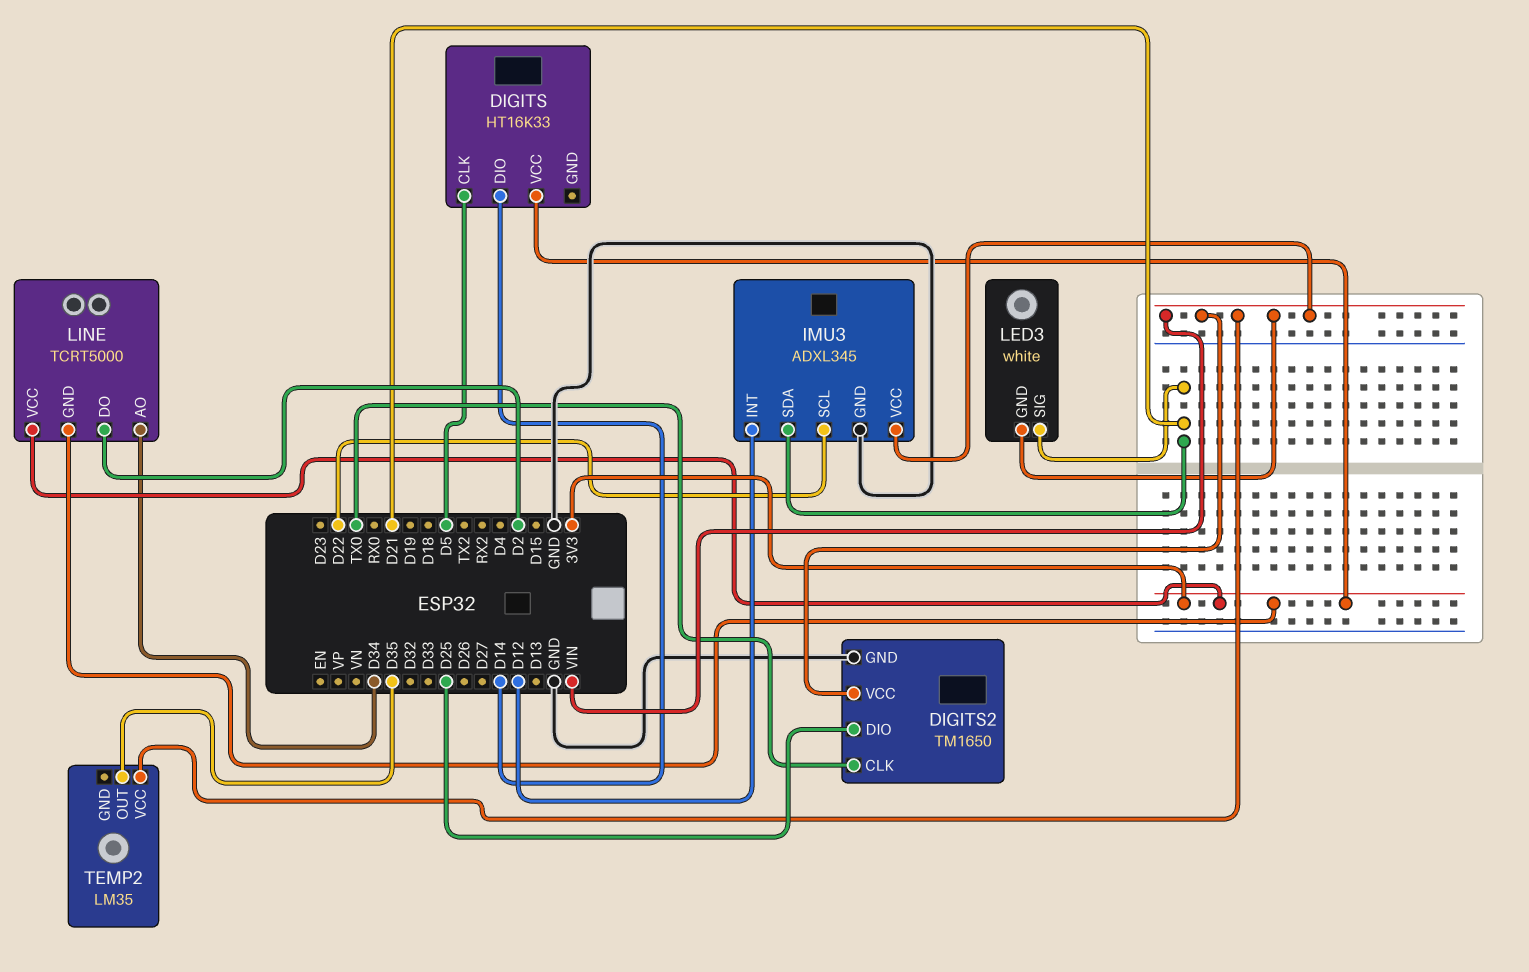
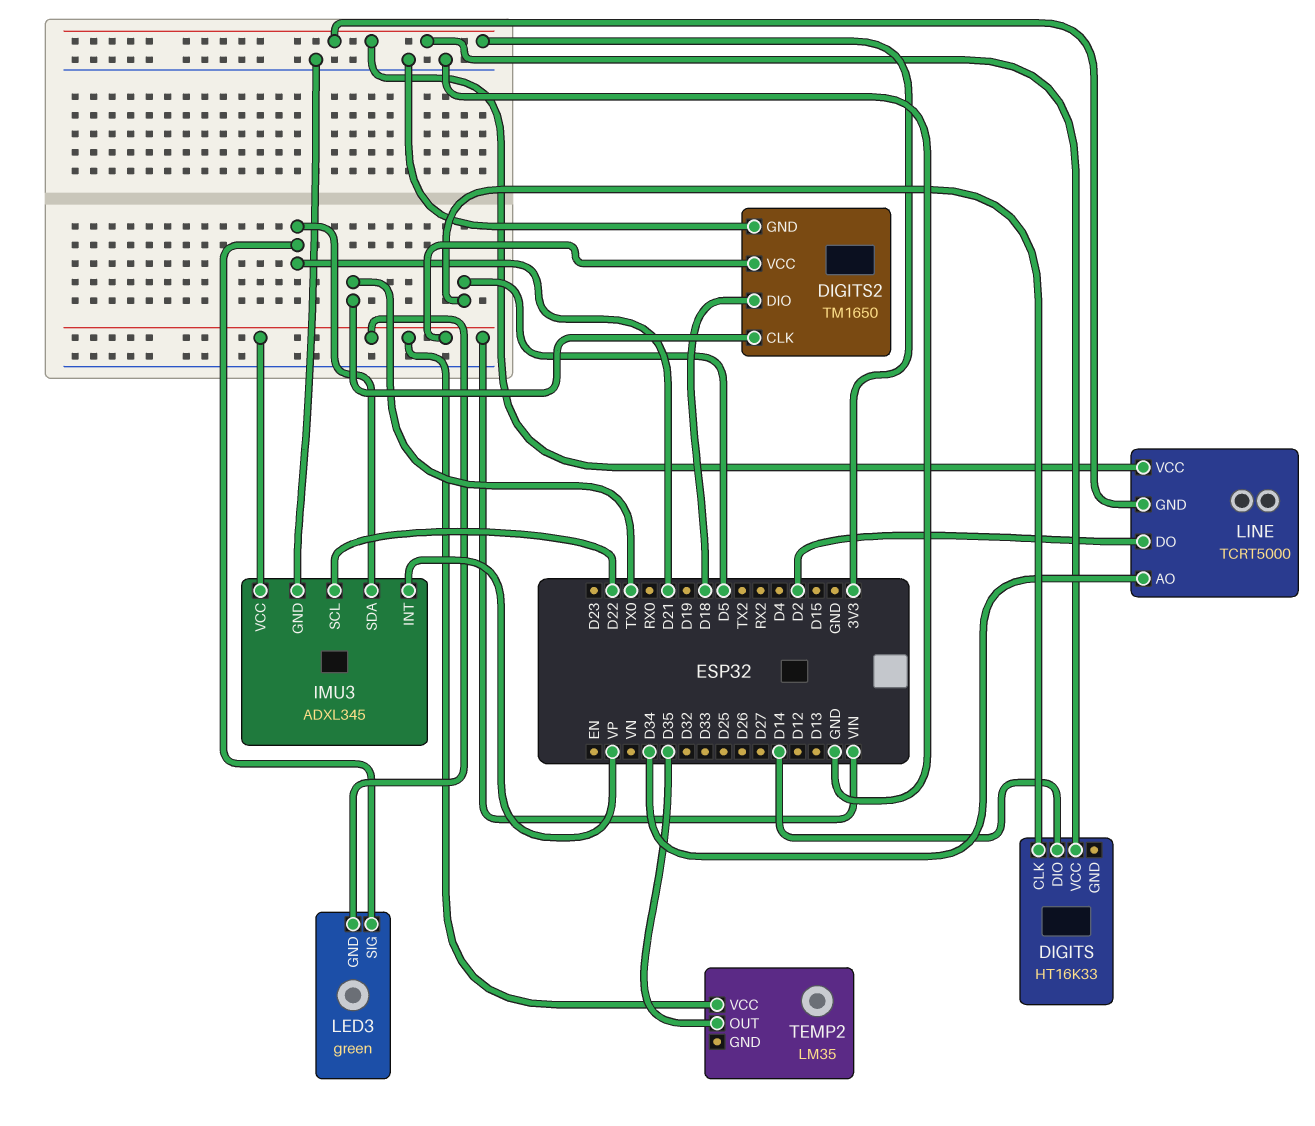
DIGITS2 pin DIO: D25 -> D18
IMU3 pin INT: D12 -> VP
LED3: white -> green

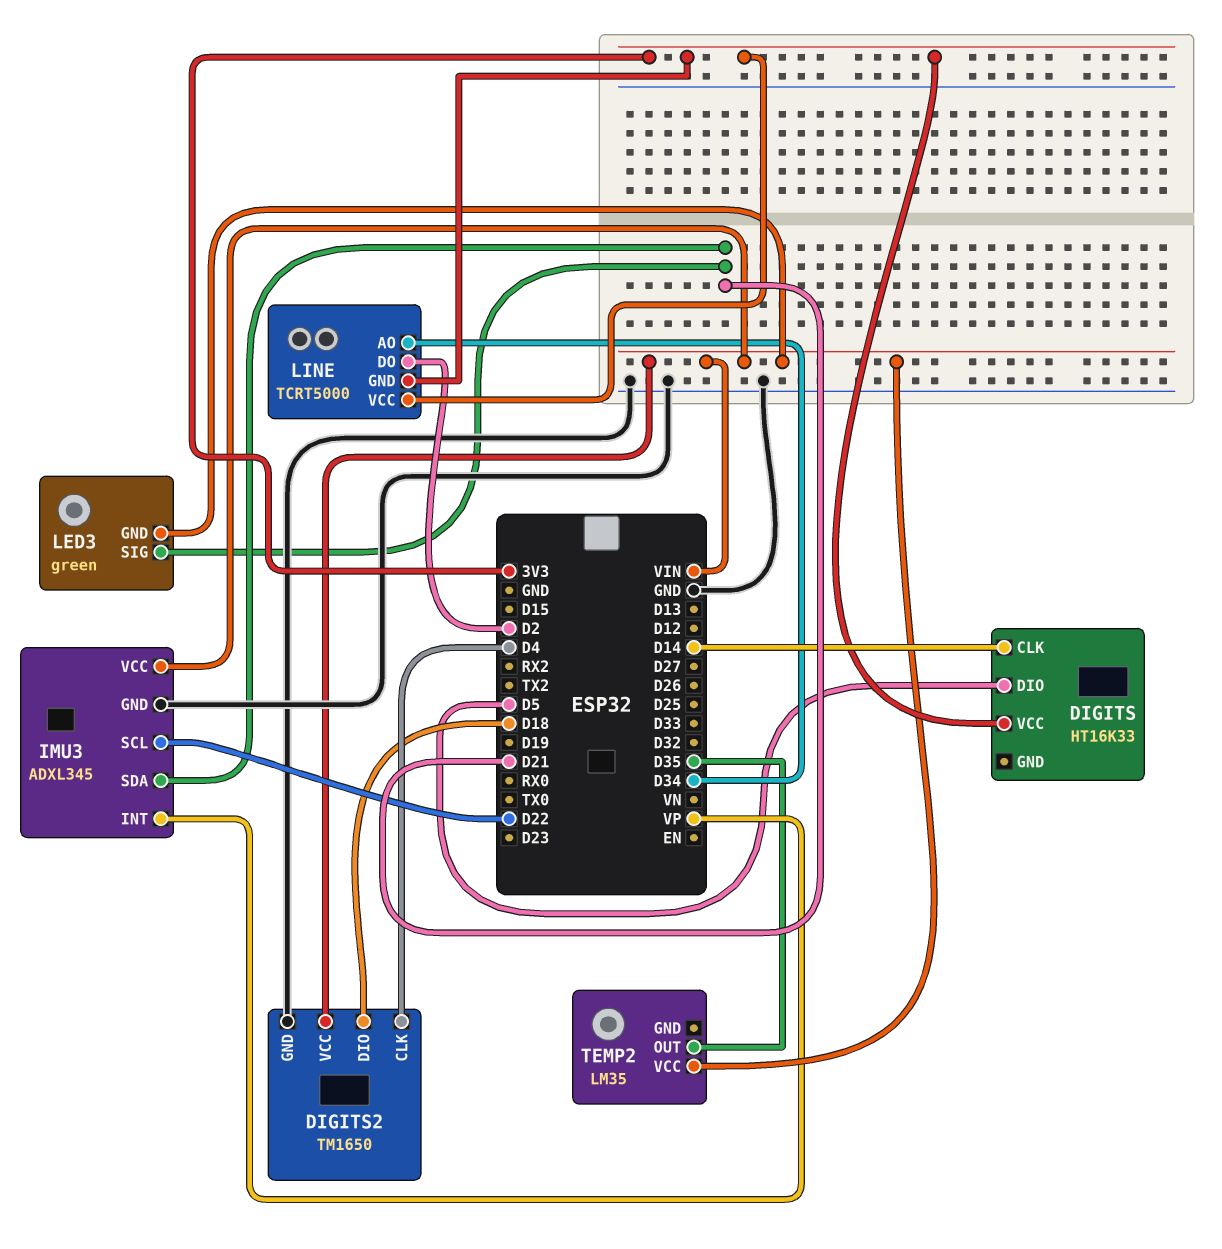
DIGITS pin CLK: D5 -> D14
DIGITS pin DIO: D14 -> D5
DIGITS2 pin CLK: TX0 -> D4

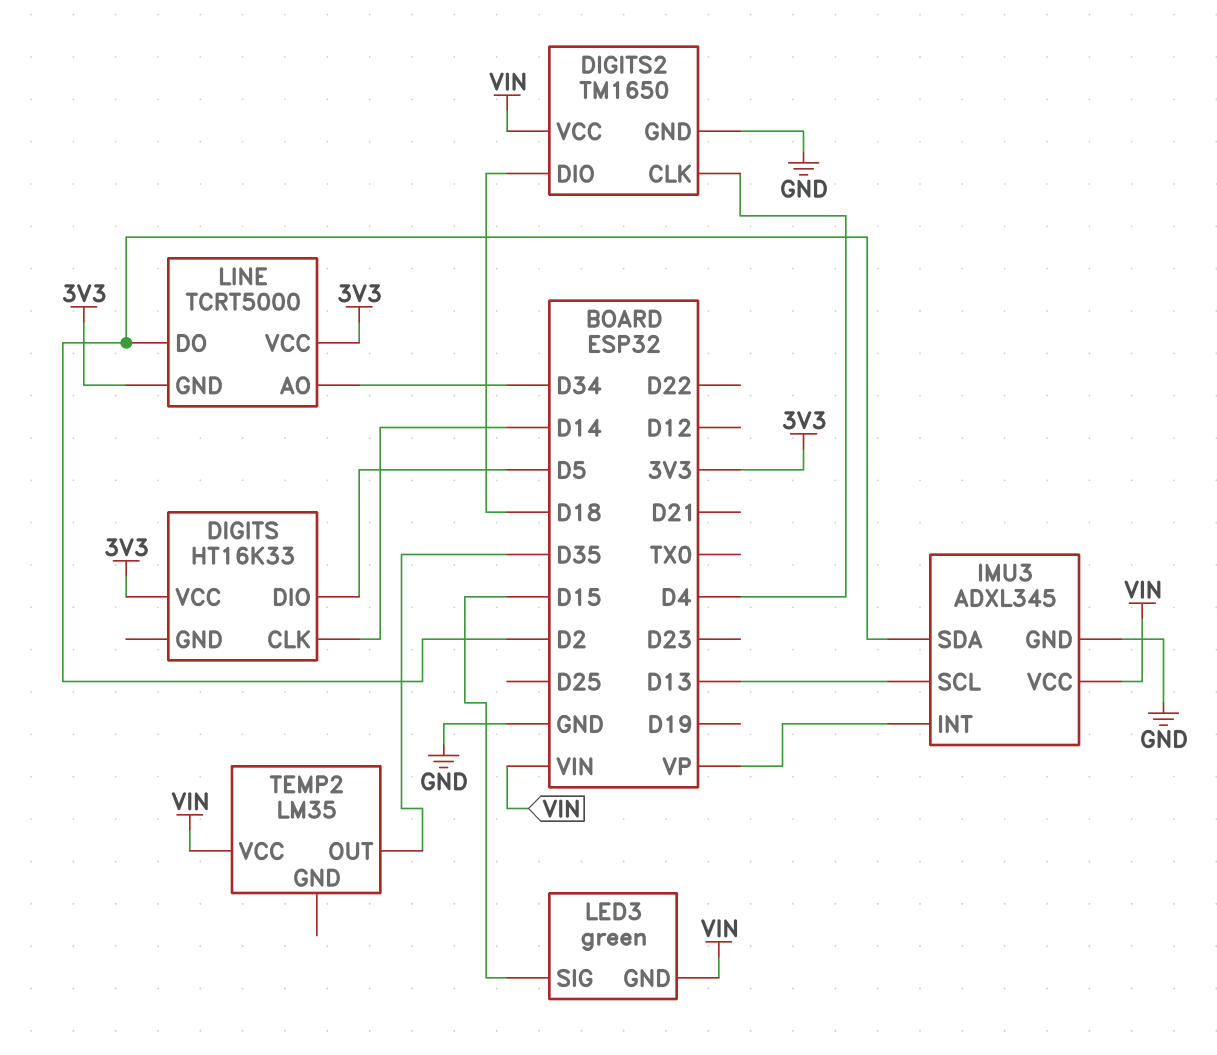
IMU3 pin SCL: D22 -> D13
IMU3 pin SDA: D21 -> D2
LED3 pin SIG: D21 -> D15

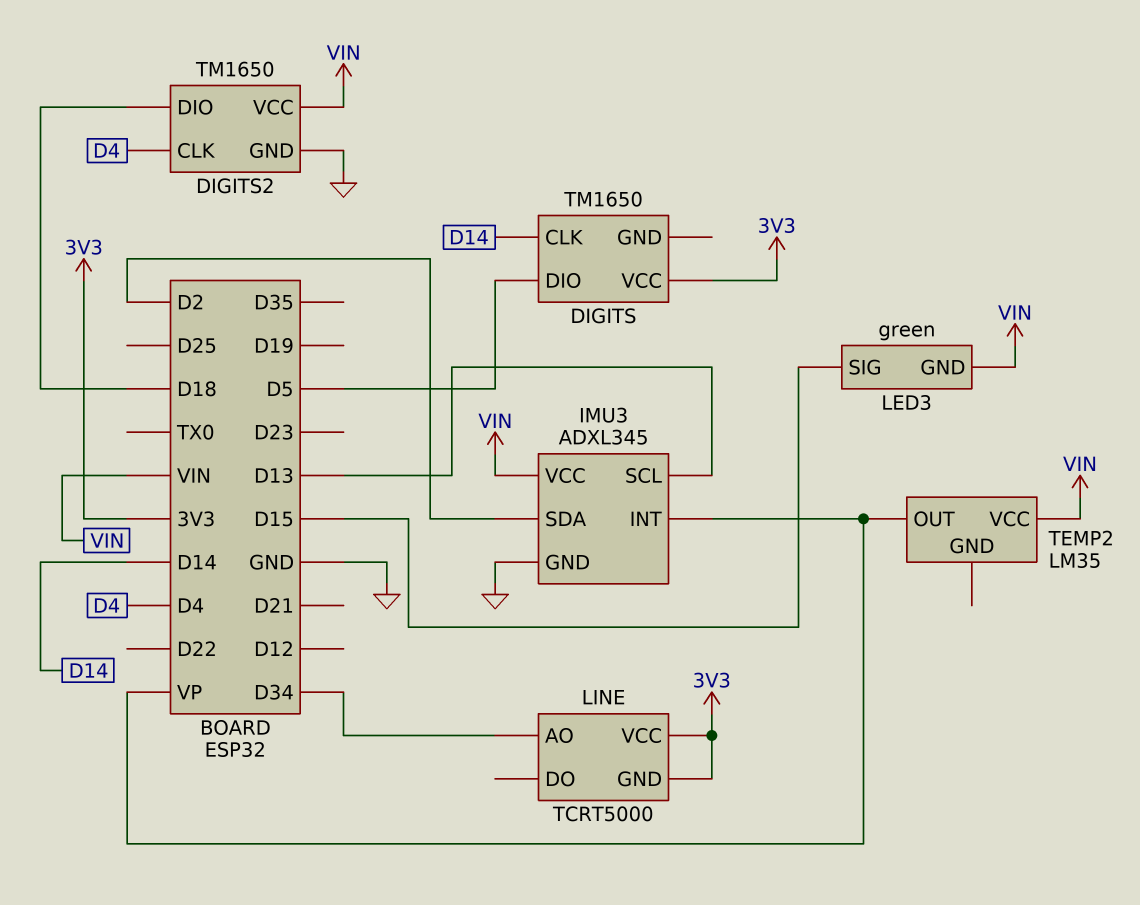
DIGITS: HT16K33 -> TM1650
LINE pin DO: D2 -> none
TEMP2 pin OUT: D35 -> VP

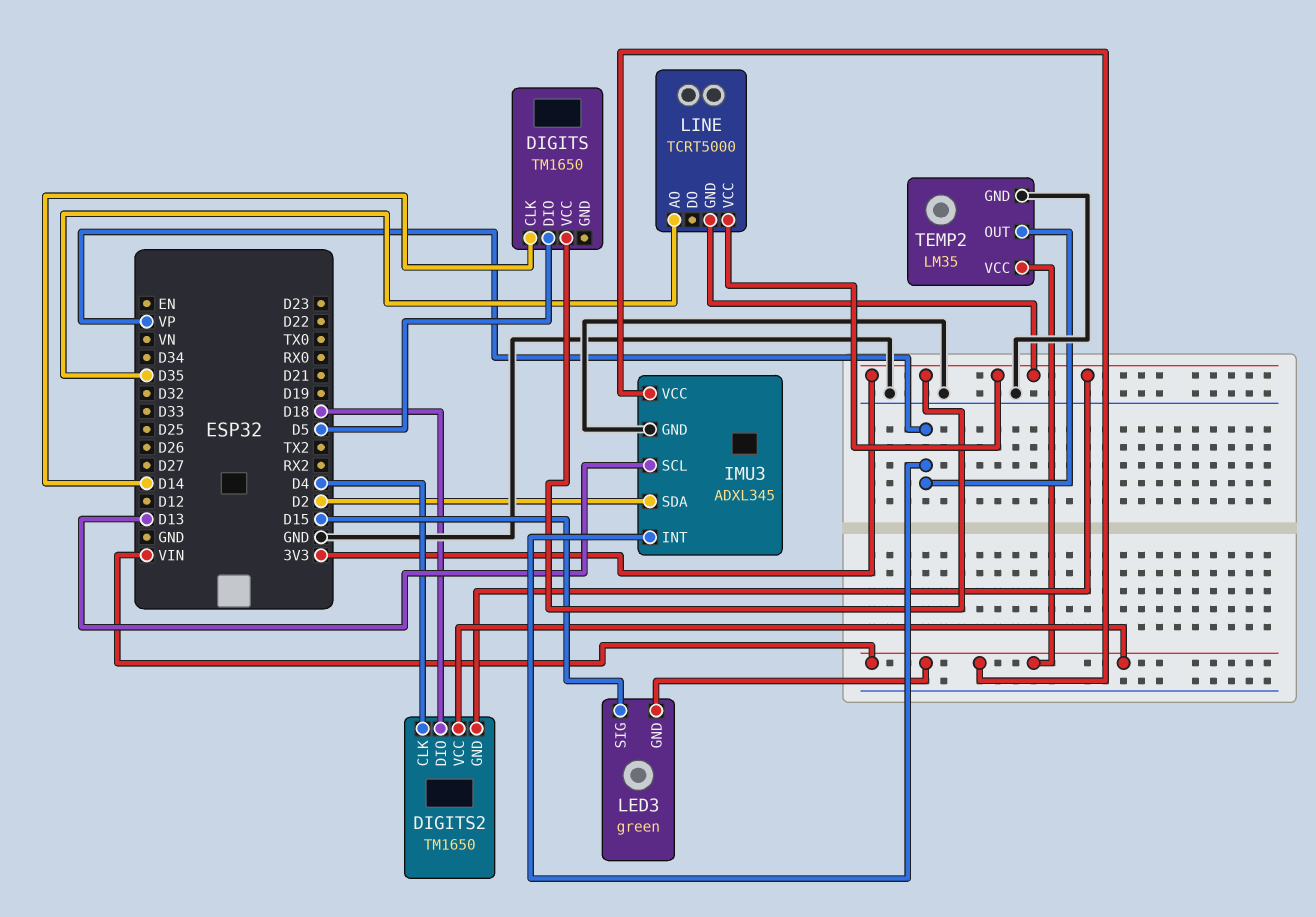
DIGITS2 pin GND: GND -> 3V3
LINE pin AO: D34 -> D35
TEMP2 pin GND: none -> GND

